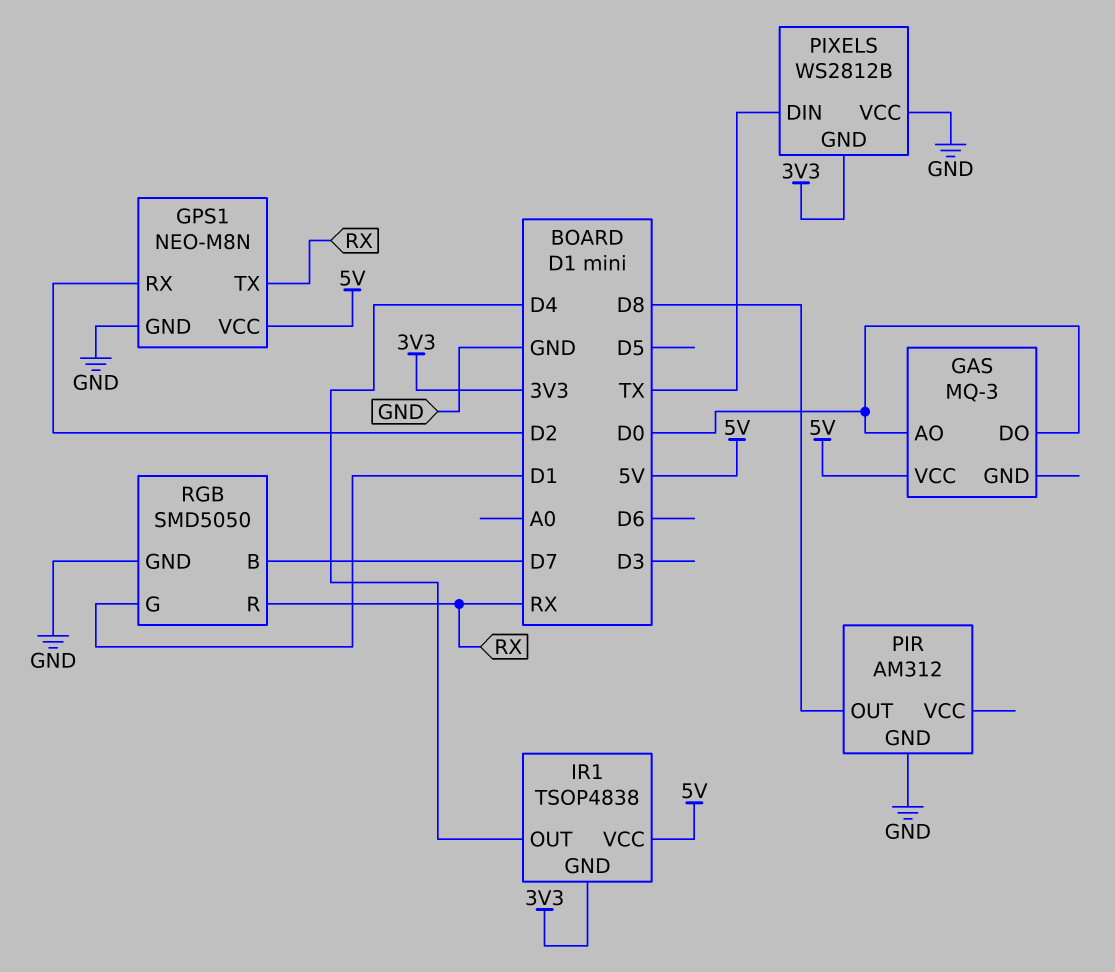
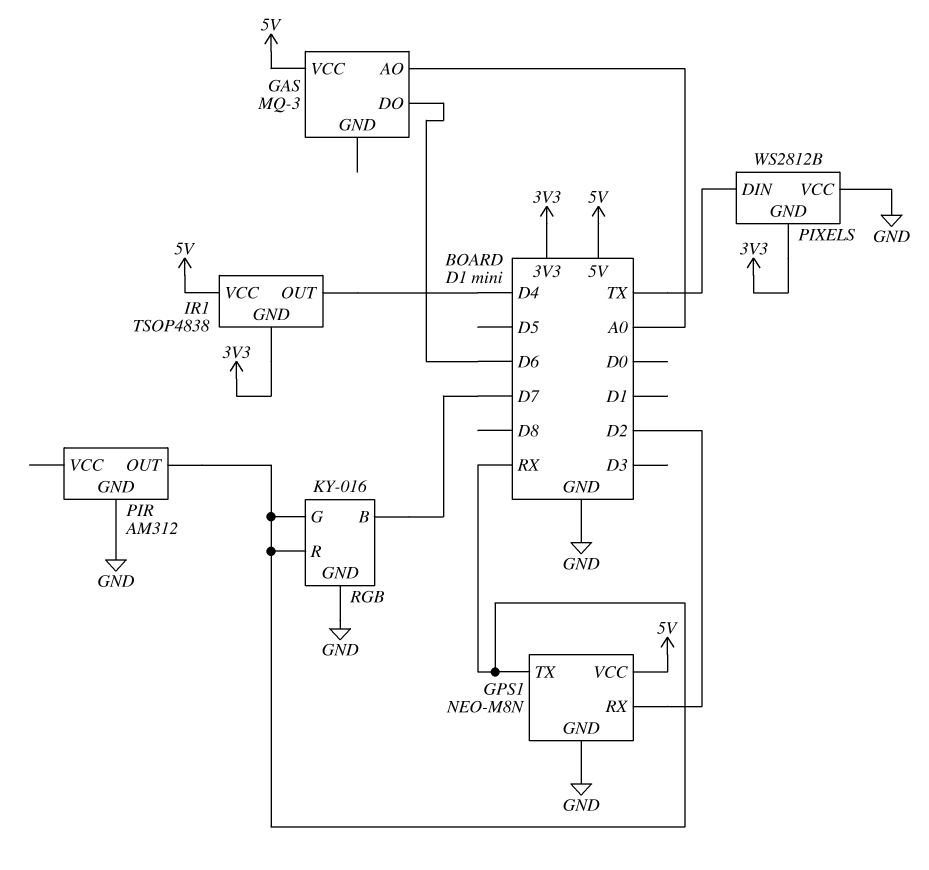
GAS pin AO: D0 -> A0
GAS pin DO: D0 -> D6
PIR pin OUT: D8 -> RX
RGB: SMD5050 -> KY-016
RGB pin G: D1 -> RX

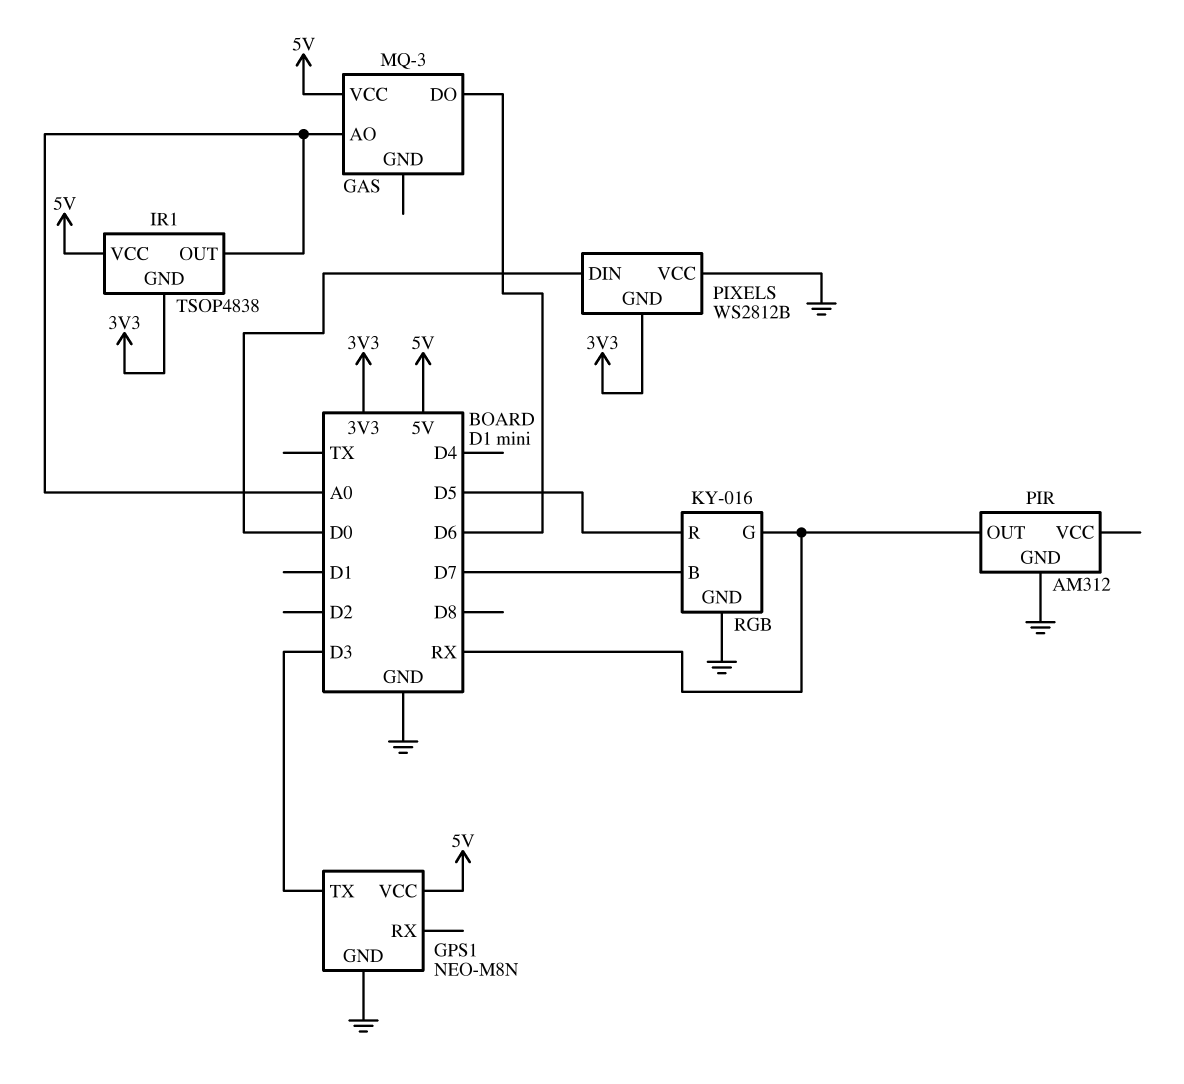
GPS1 pin RX: D2 -> none
GPS1 pin TX: RX -> D3
IR1 pin OUT: D4 -> A0
PIXELS pin DIN: TX -> D0
RGB pin R: RX -> D5

